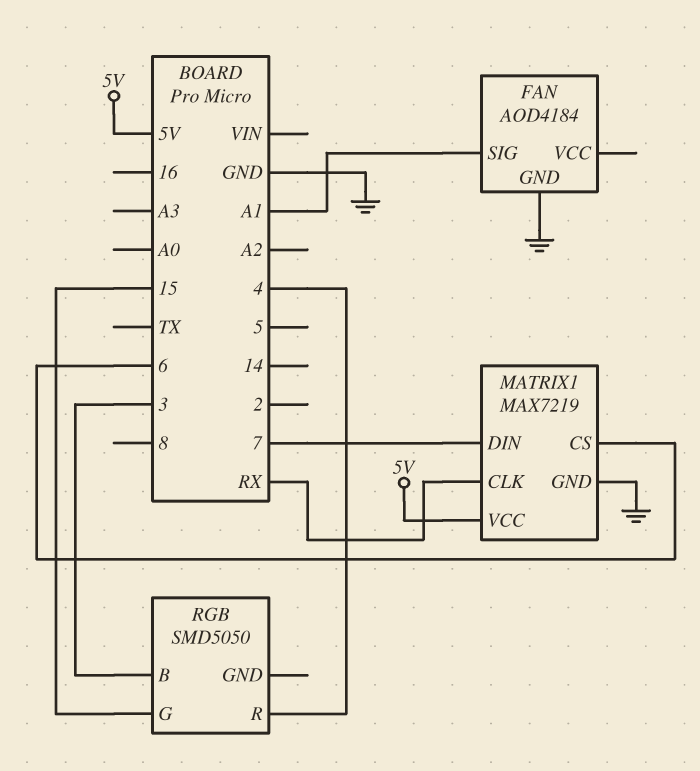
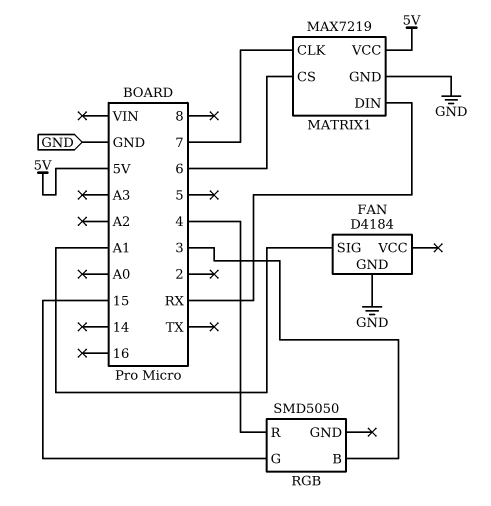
FAN: AOD4184 -> D4184
MATRIX1 pin CLK: RX -> 7
MATRIX1 pin DIN: 7 -> RX

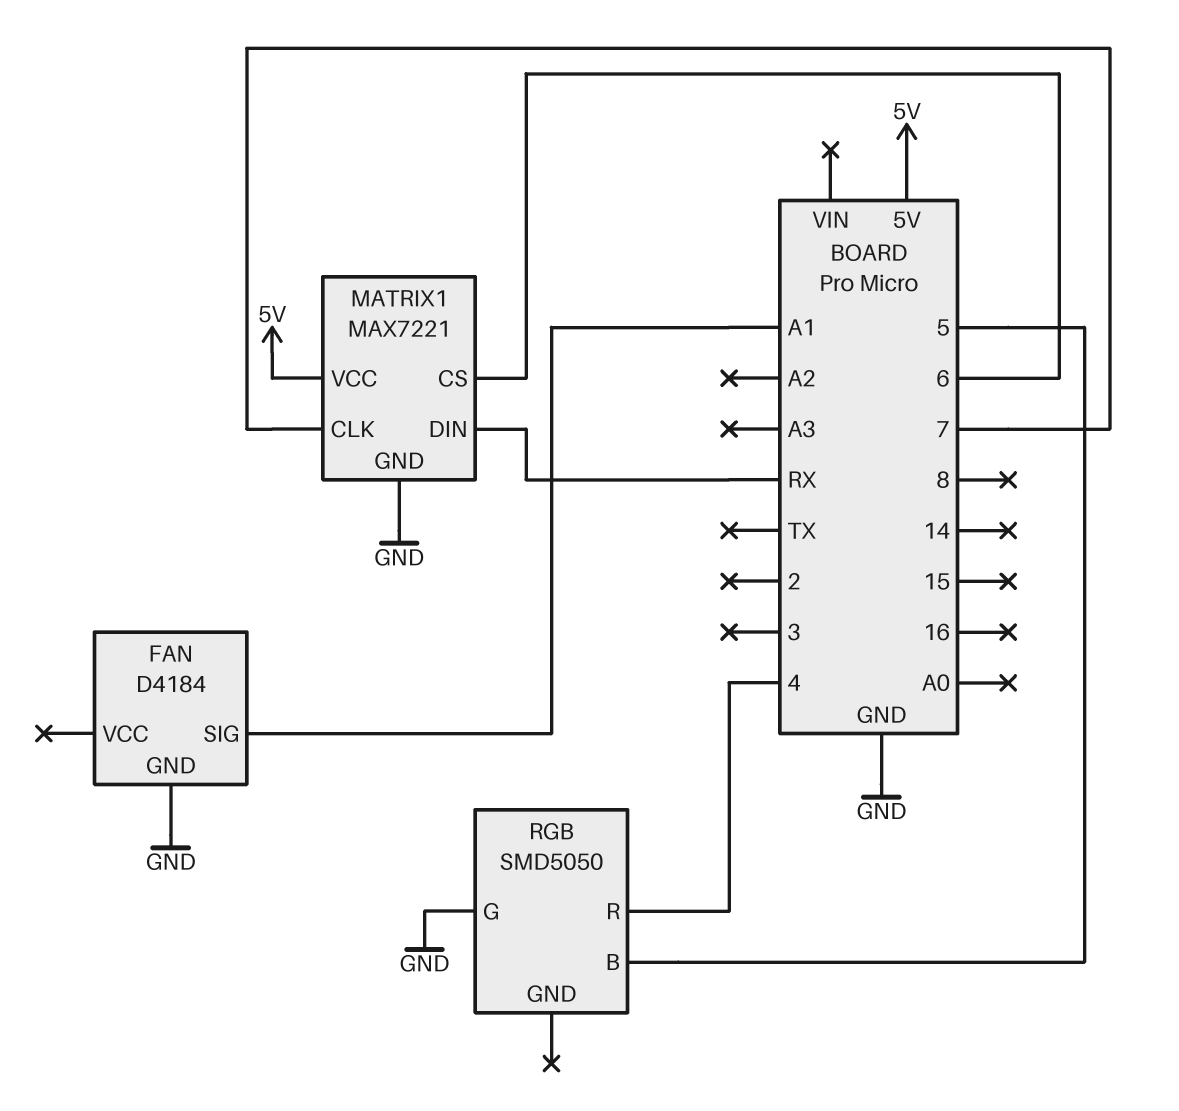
MATRIX1: MAX7219 -> MAX7221
RGB pin B: 3 -> 5
RGB pin G: 15 -> GND

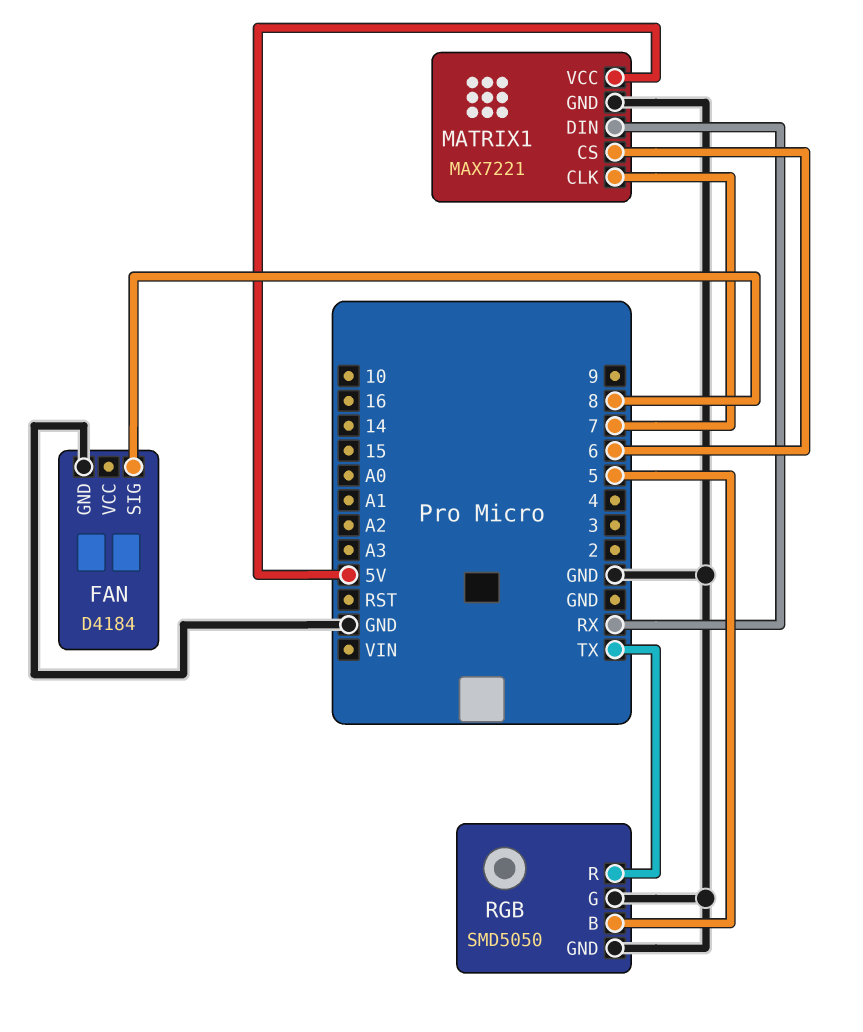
FAN pin SIG: A1 -> 8
RGB pin GND: none -> GND
RGB pin R: 4 -> TX

